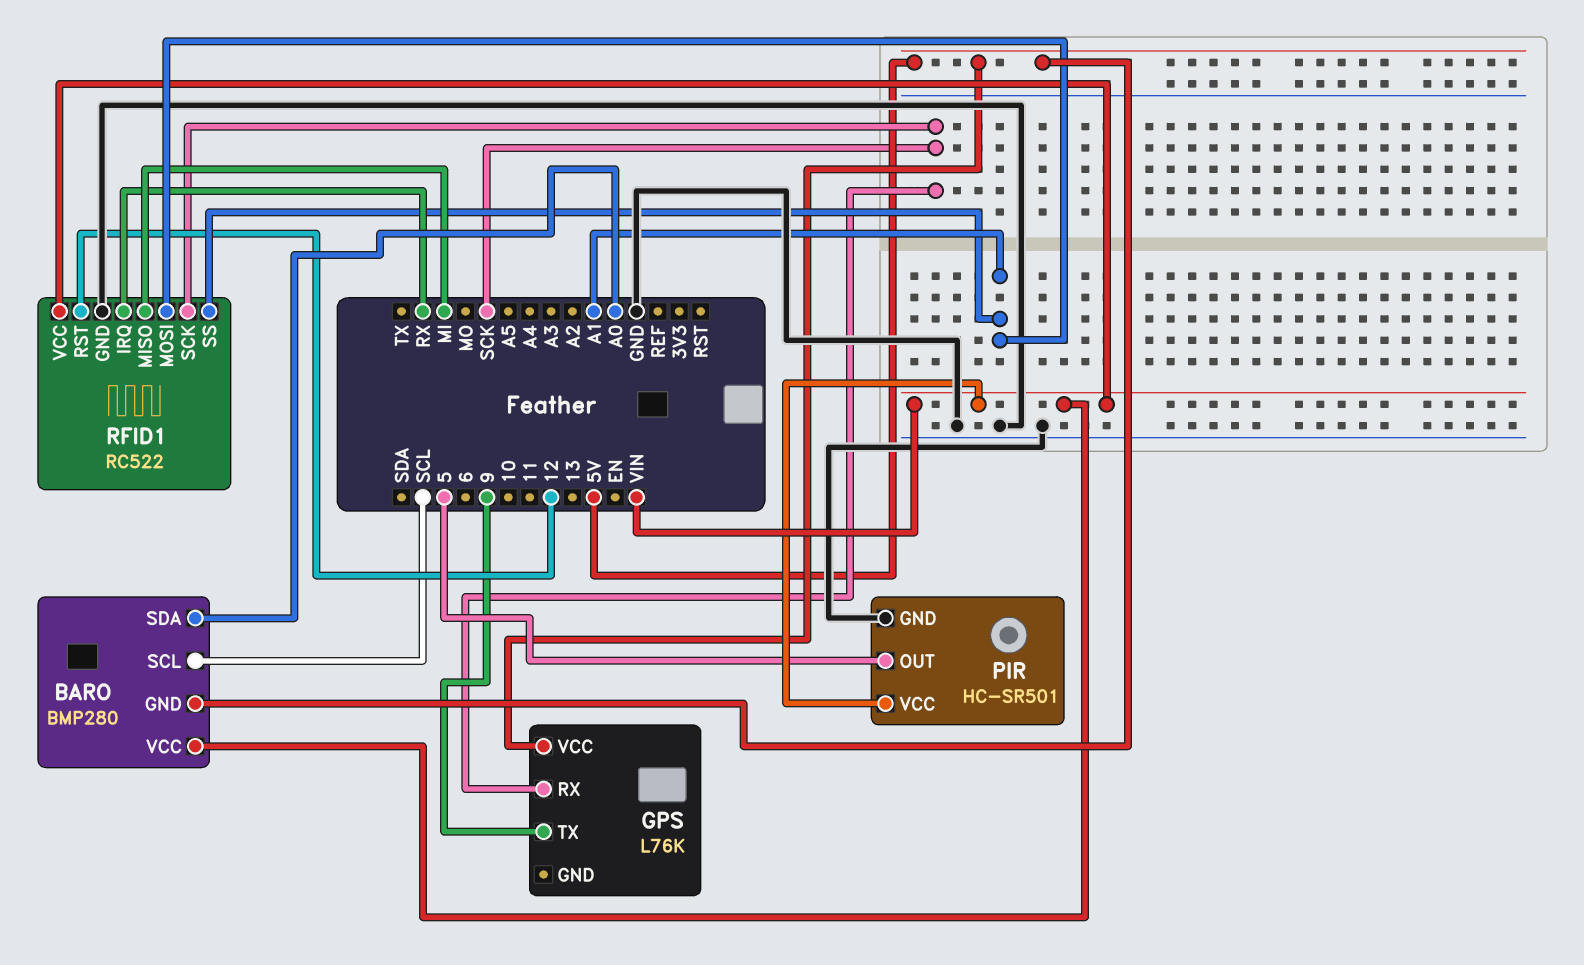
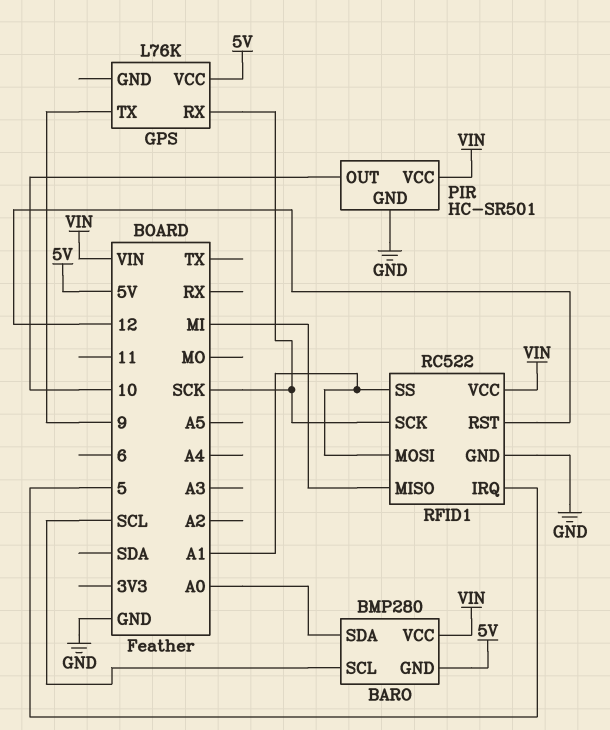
PIR pin OUT: 5 -> 10
RFID1 pin IRQ: RX -> 5

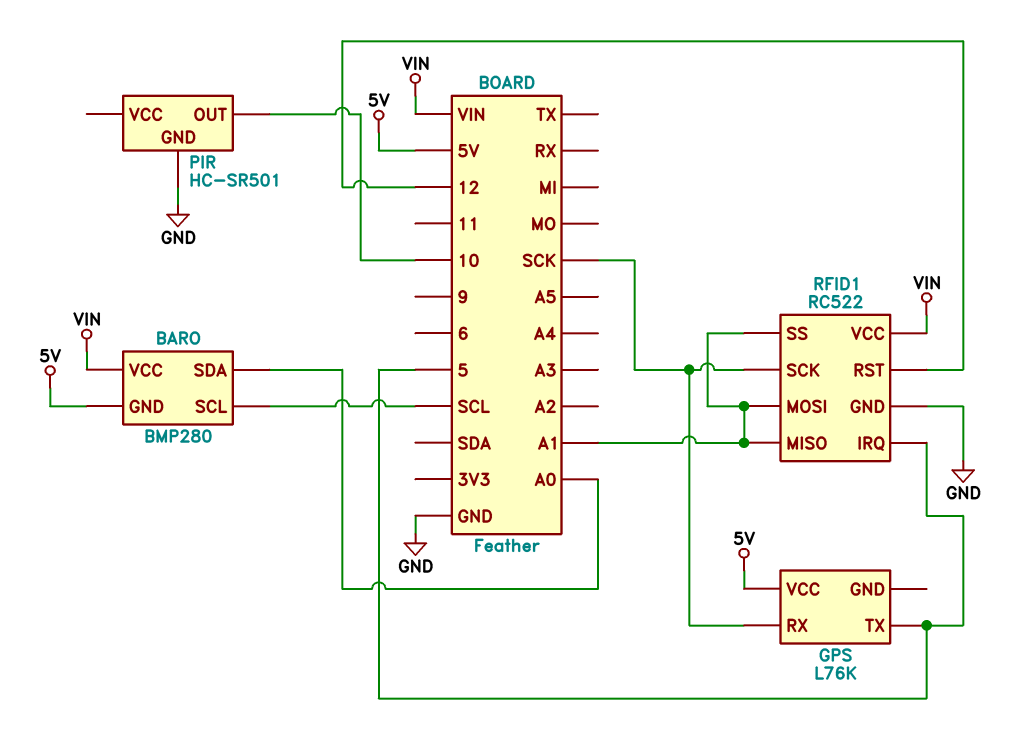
GPS pin TX: 9 -> 5
PIR pin VCC: VIN -> none
RFID1 pin MISO: MI -> A1

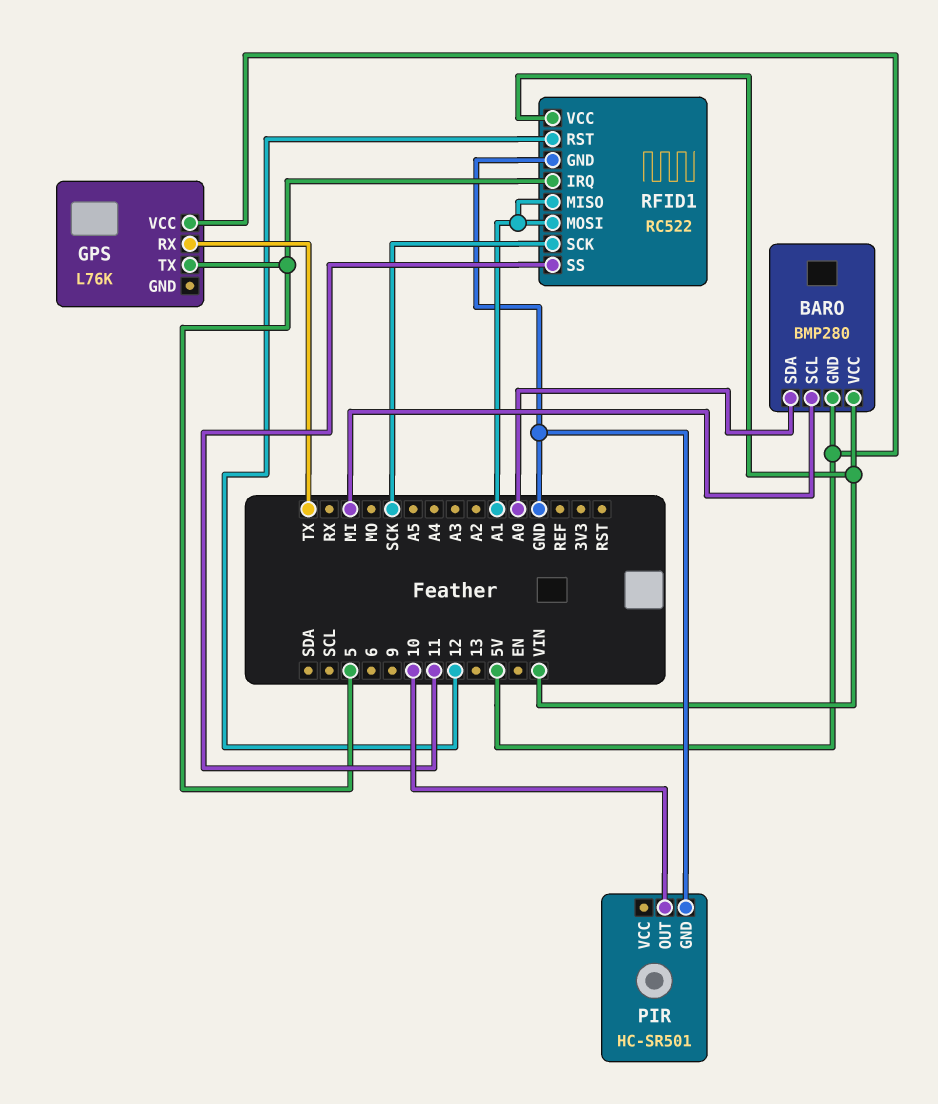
BARO pin SCL: SCL -> MI
GPS pin RX: SCK -> TX
RFID1 pin SS: A1 -> 11

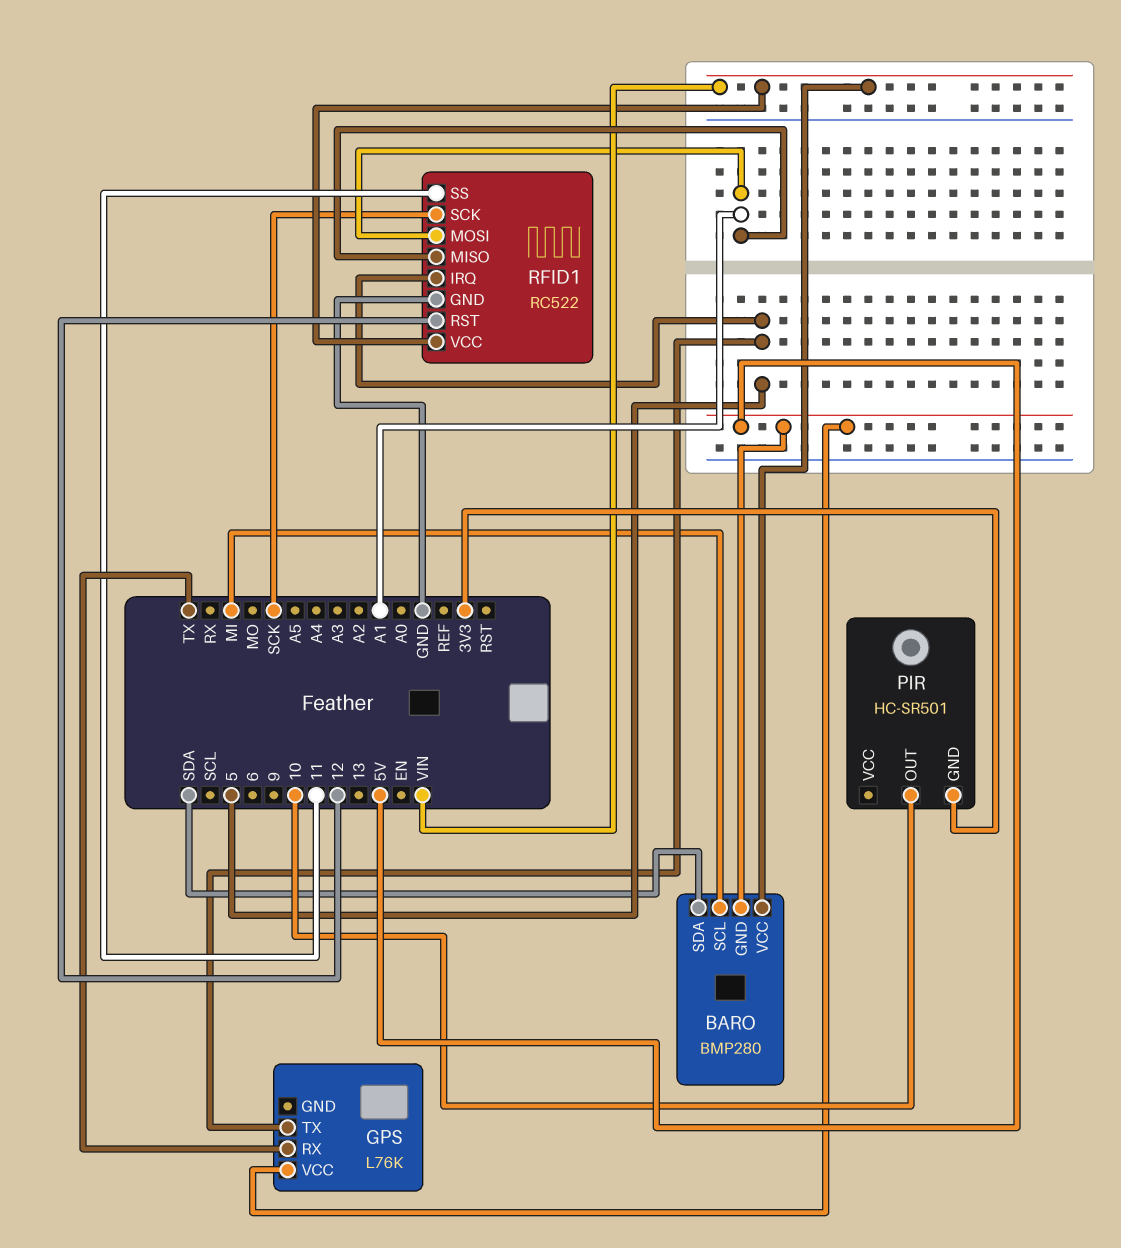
BARO pin SDA: A0 -> SDA
PIR pin GND: GND -> 3V3

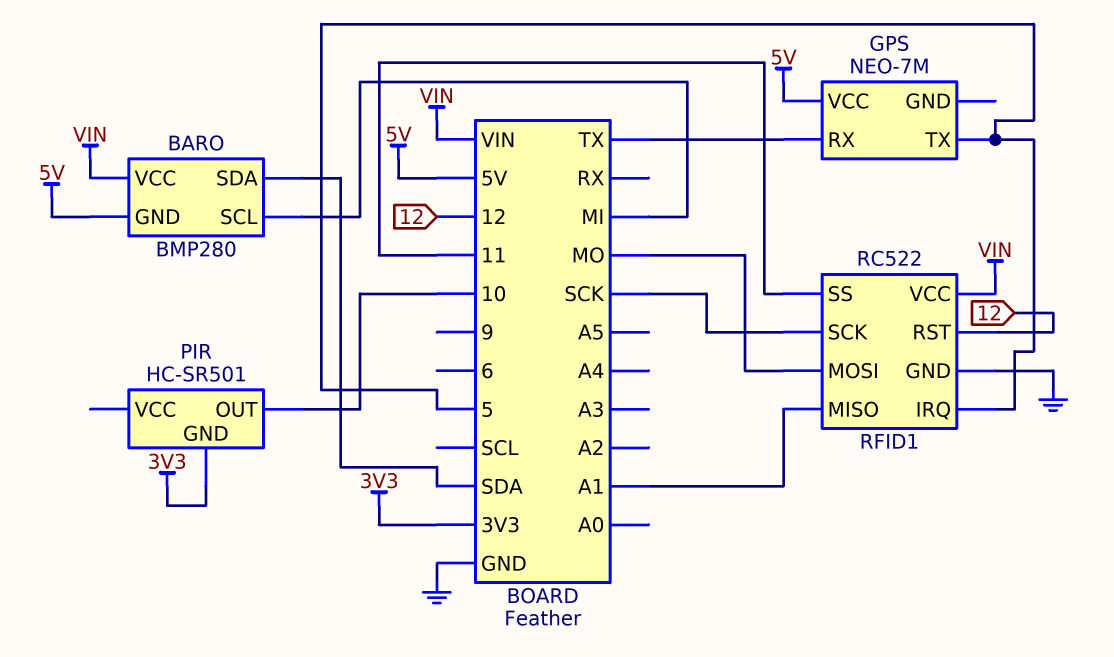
GPS: L76K -> NEO-7M
RFID1 pin MOSI: A1 -> MO

